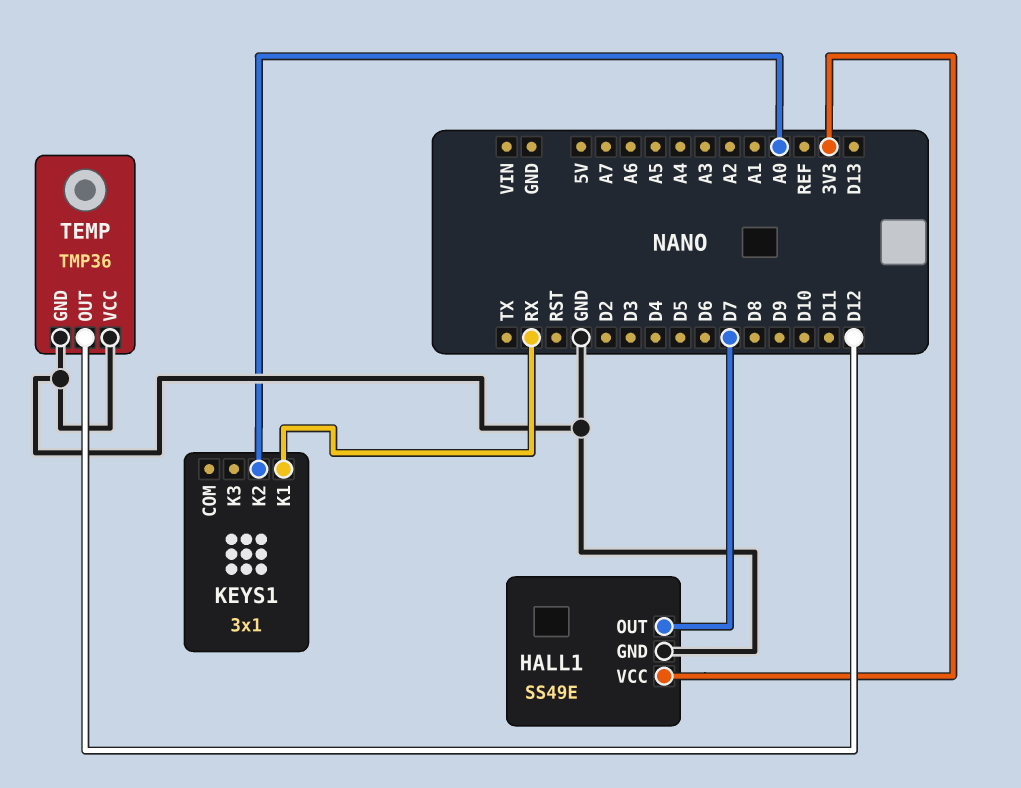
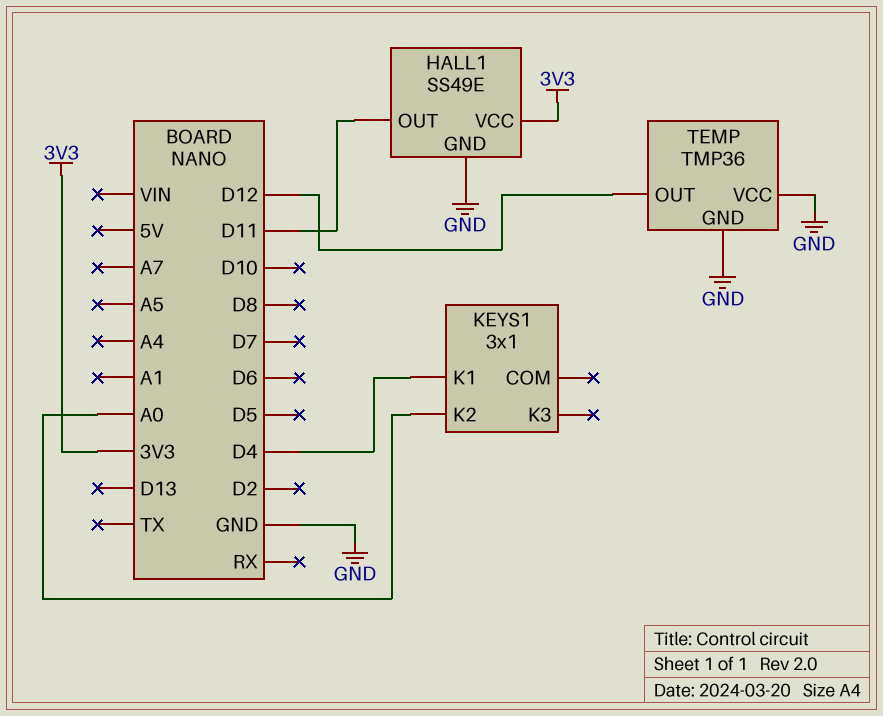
HALL1 pin OUT: D7 -> D11
KEYS1 pin K1: RX -> D4

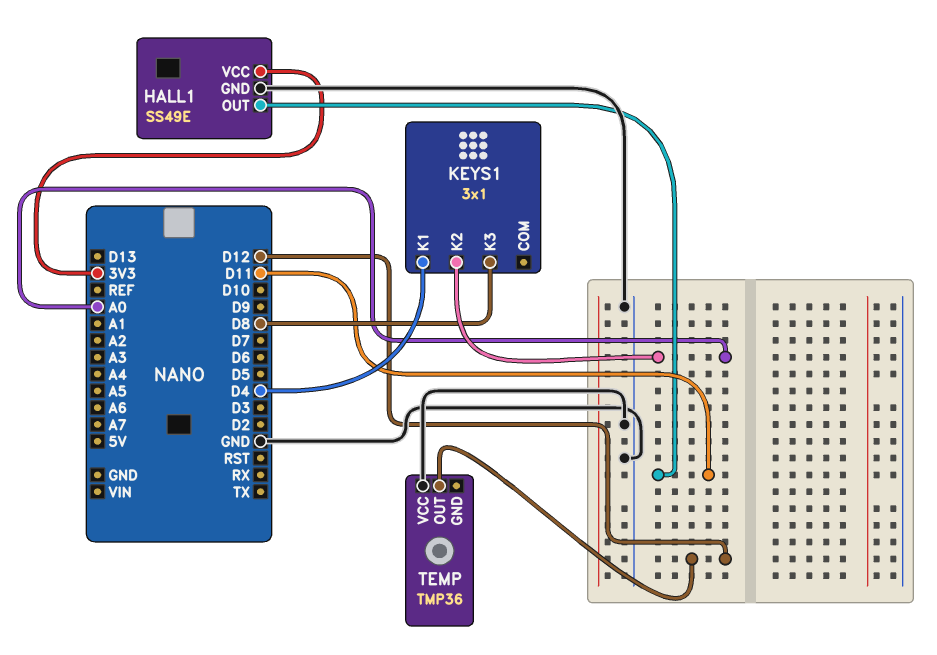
KEYS1 pin K3: none -> D8
TEMP pin GND: GND -> none

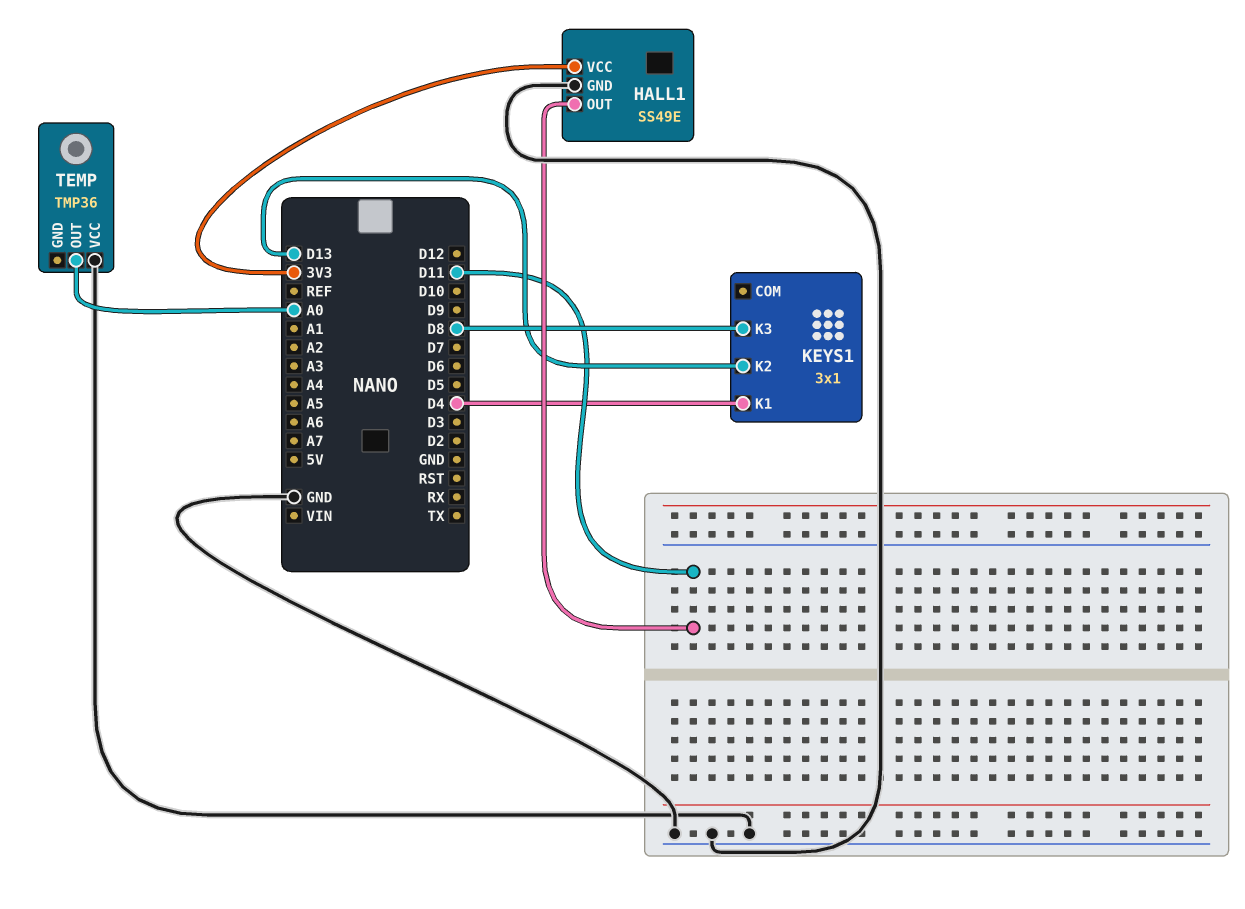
KEYS1 pin K2: A0 -> D13
TEMP pin OUT: D12 -> A0

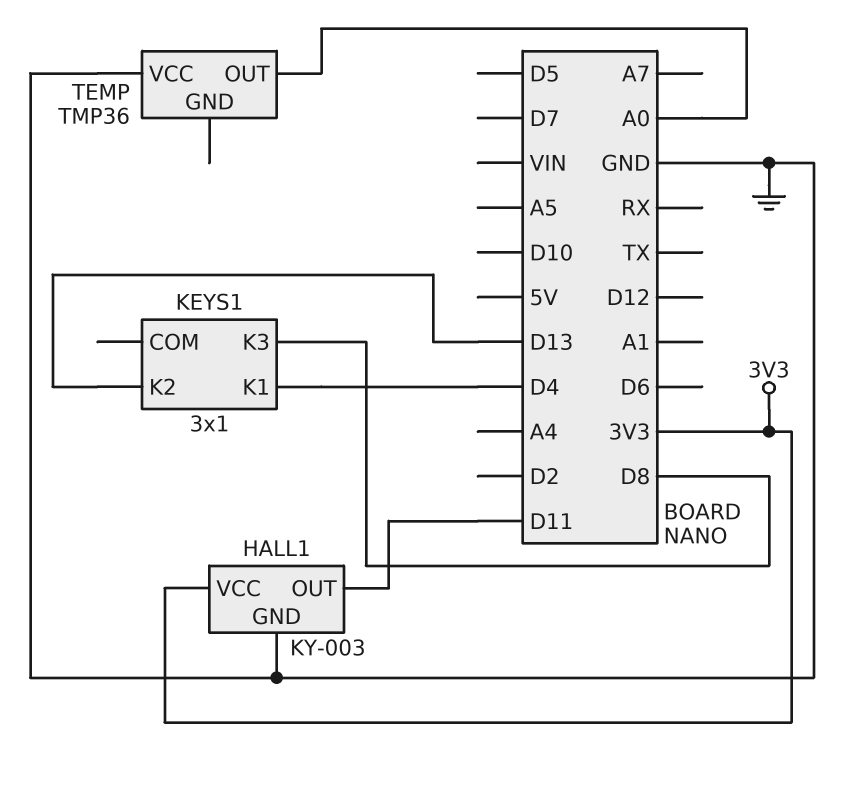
HALL1: SS49E -> KY-003

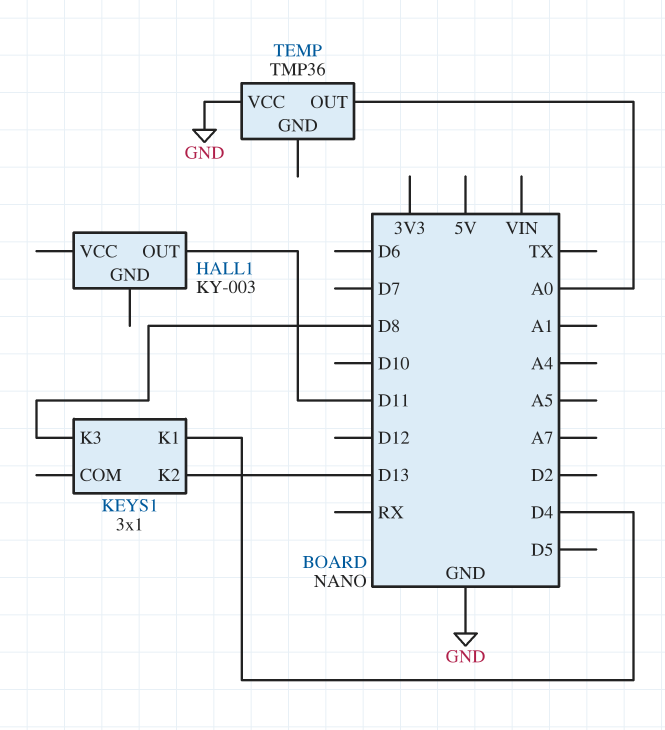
HALL1 pin GND: GND -> none
HALL1 pin VCC: 3V3 -> none

